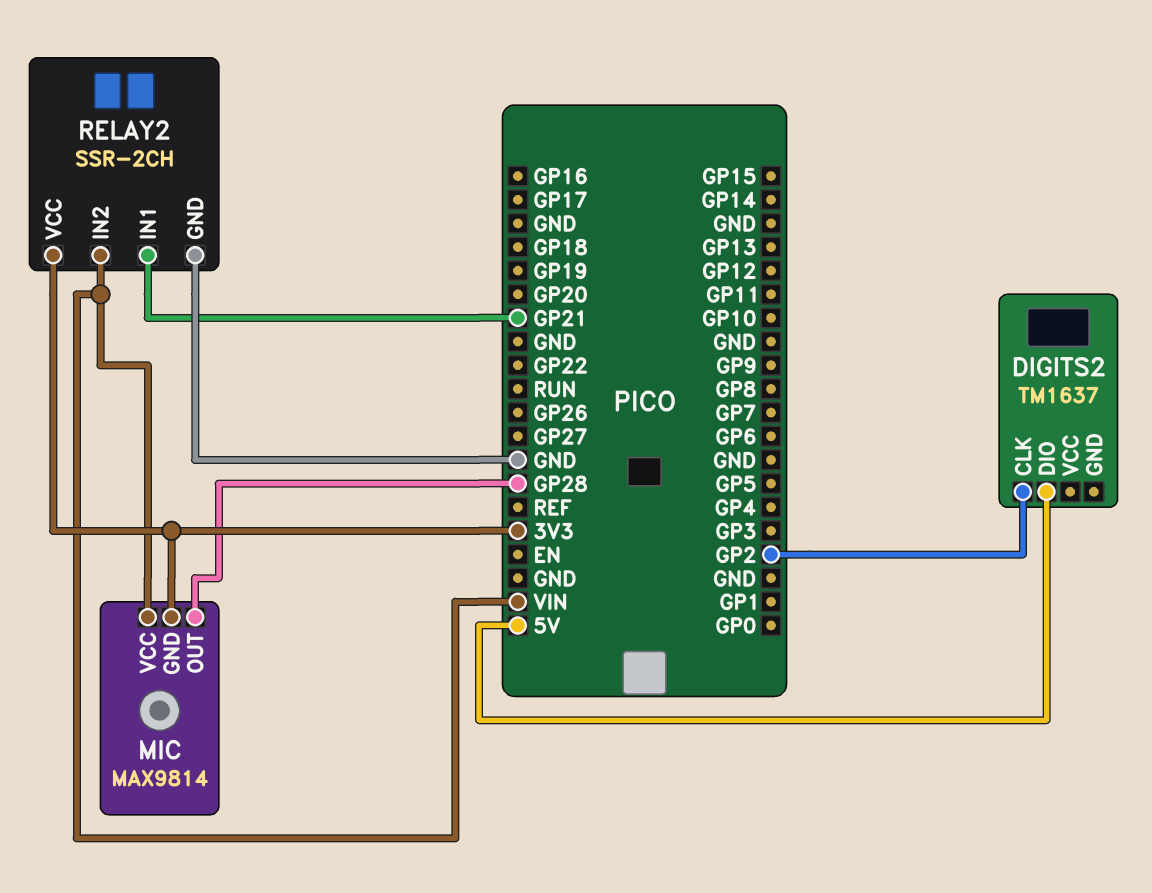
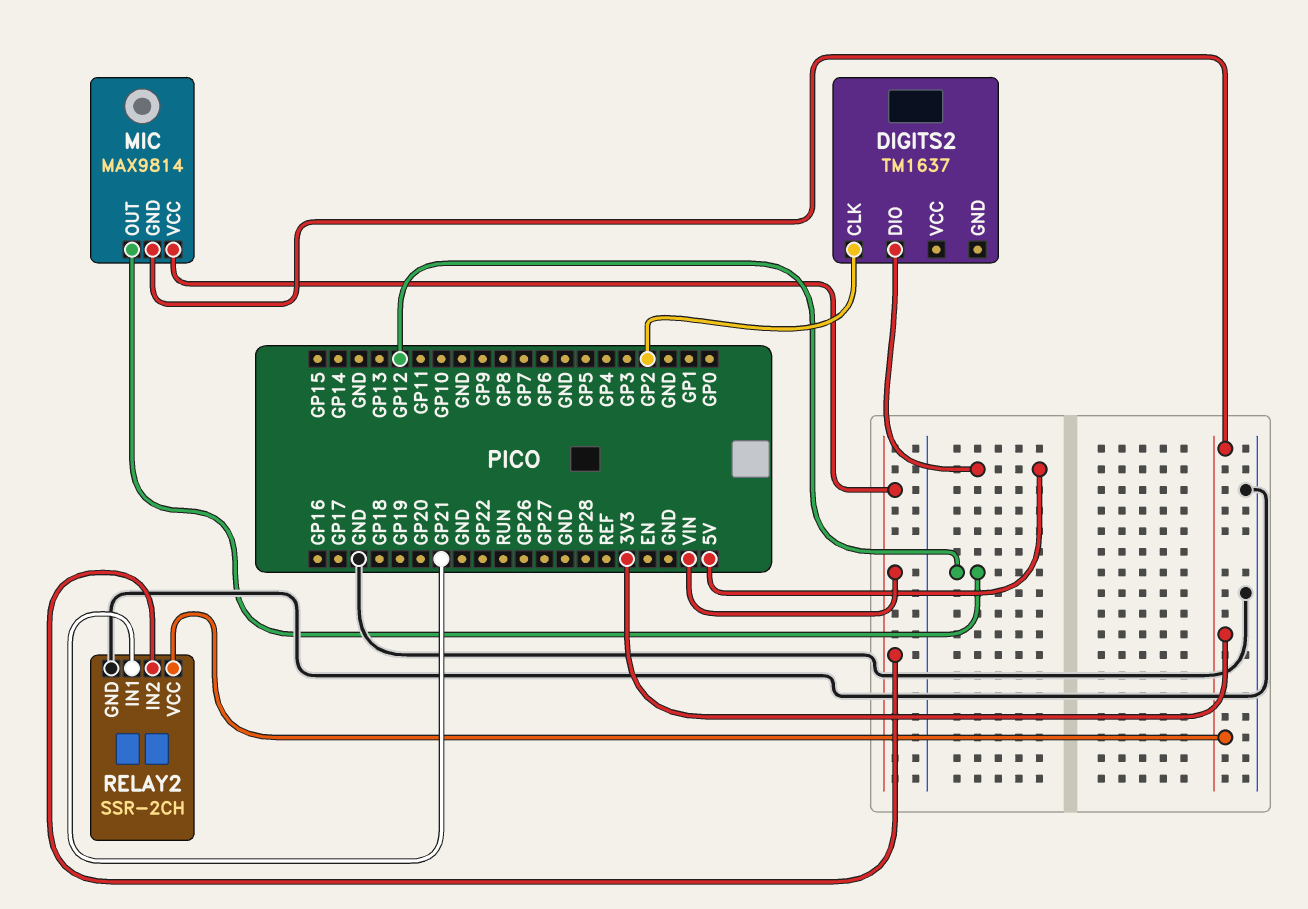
MIC pin OUT: GP28 -> GP12

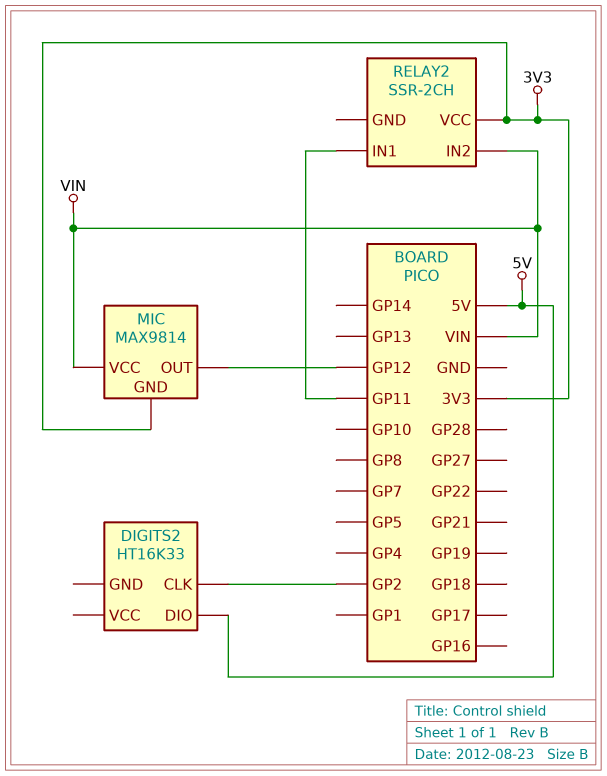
DIGITS2: TM1637 -> HT16K33
RELAY2 pin GND: GND -> none
RELAY2 pin IN1: GP21 -> GP11

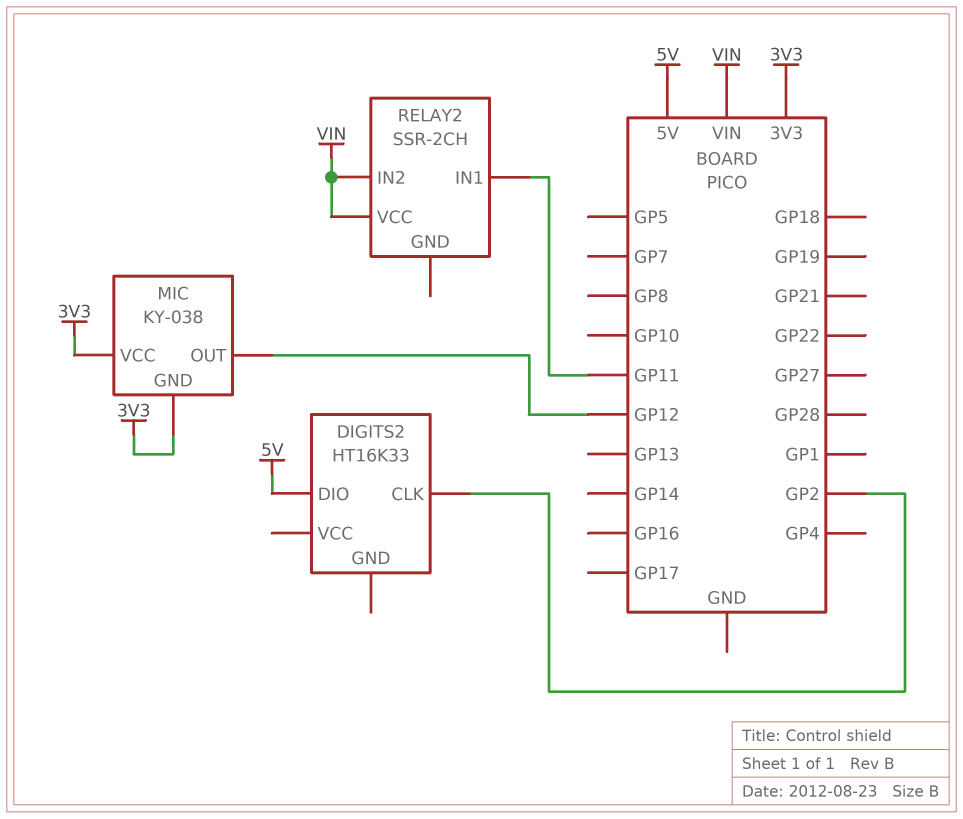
MIC: MAX9814 -> KY-038
MIC pin VCC: VIN -> 3V3
RELAY2 pin VCC: 3V3 -> VIN

